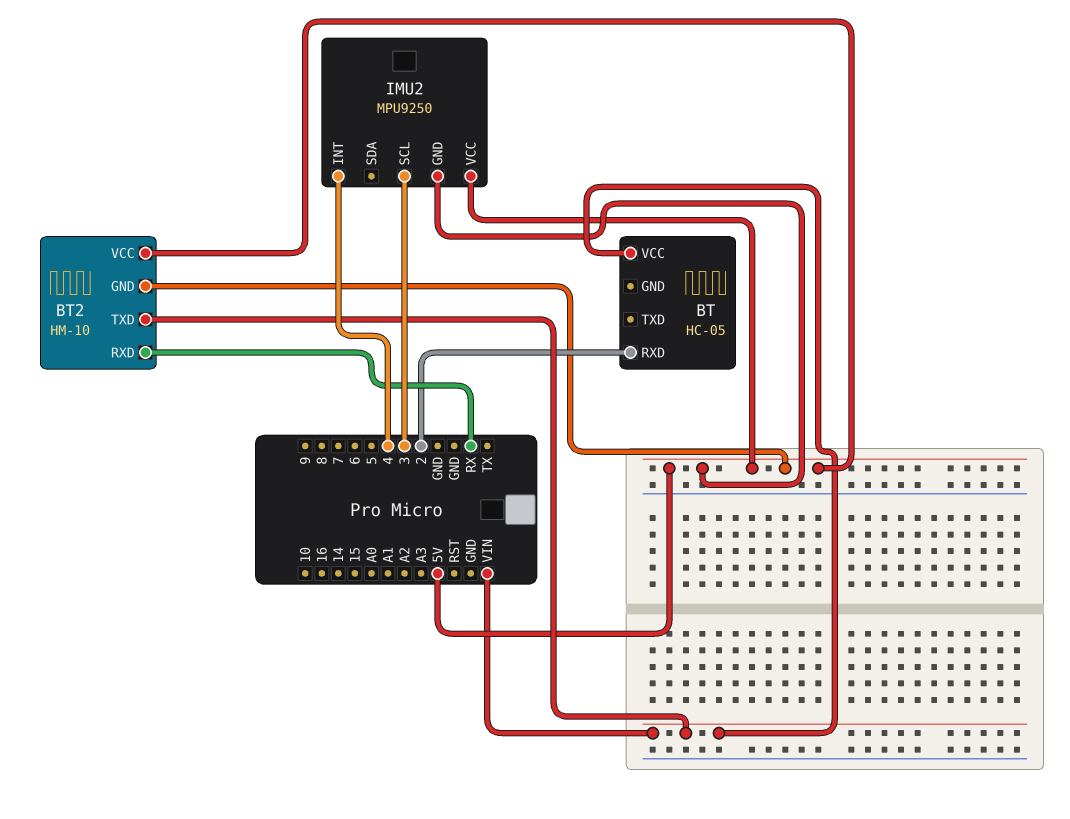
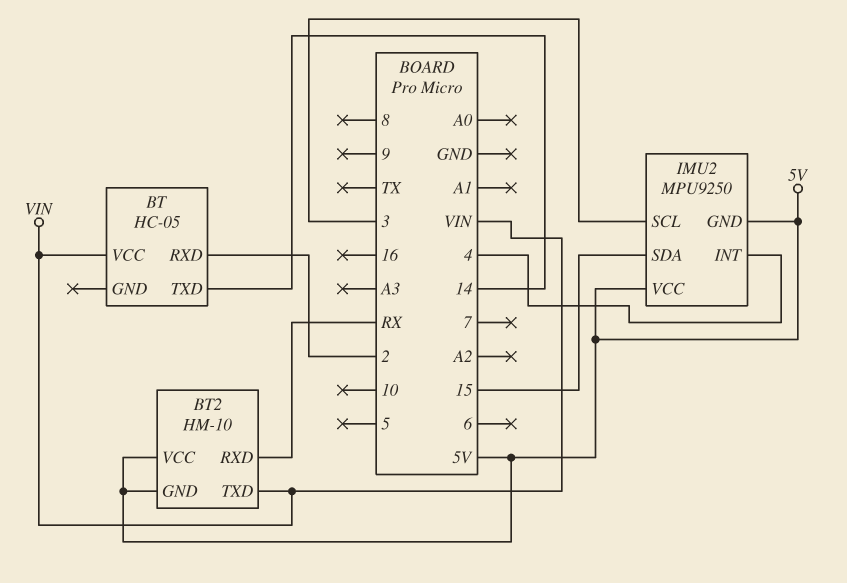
BT pin TXD: none -> 14
IMU2 pin SDA: none -> 15

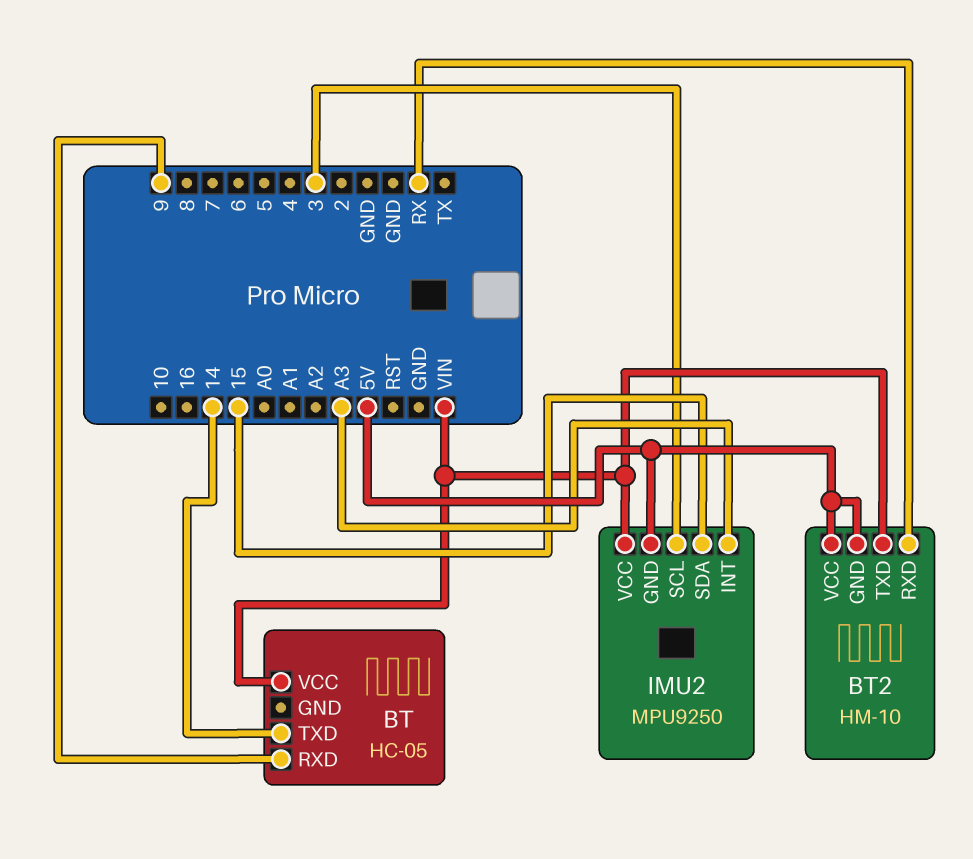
BT pin RXD: 2 -> 9
IMU2 pin INT: 4 -> A3
IMU2 pin VCC: 5V -> VIN

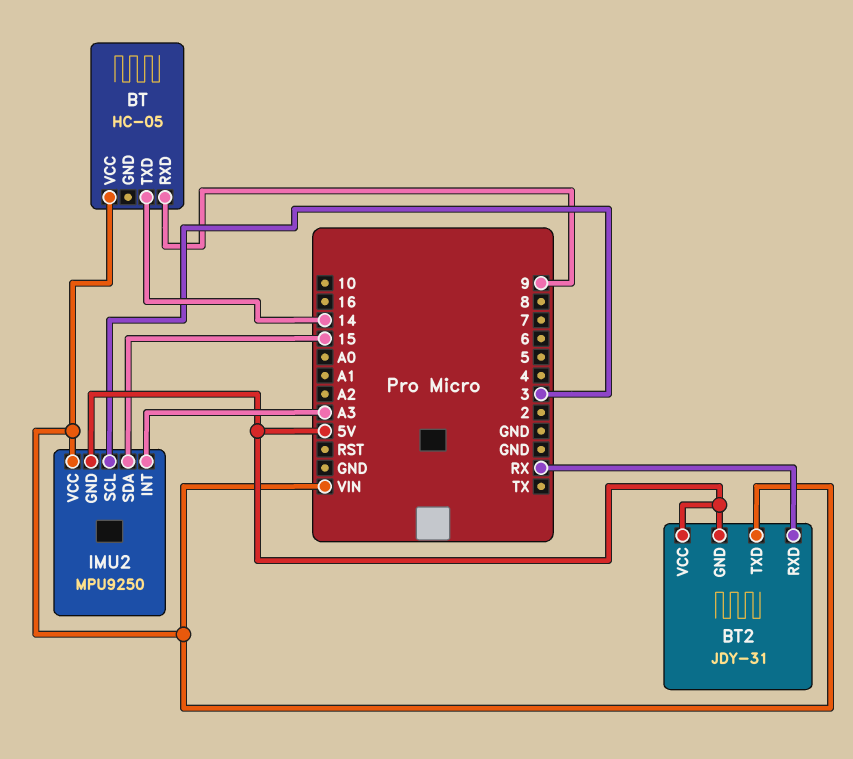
BT2: HM-10 -> JDY-31

